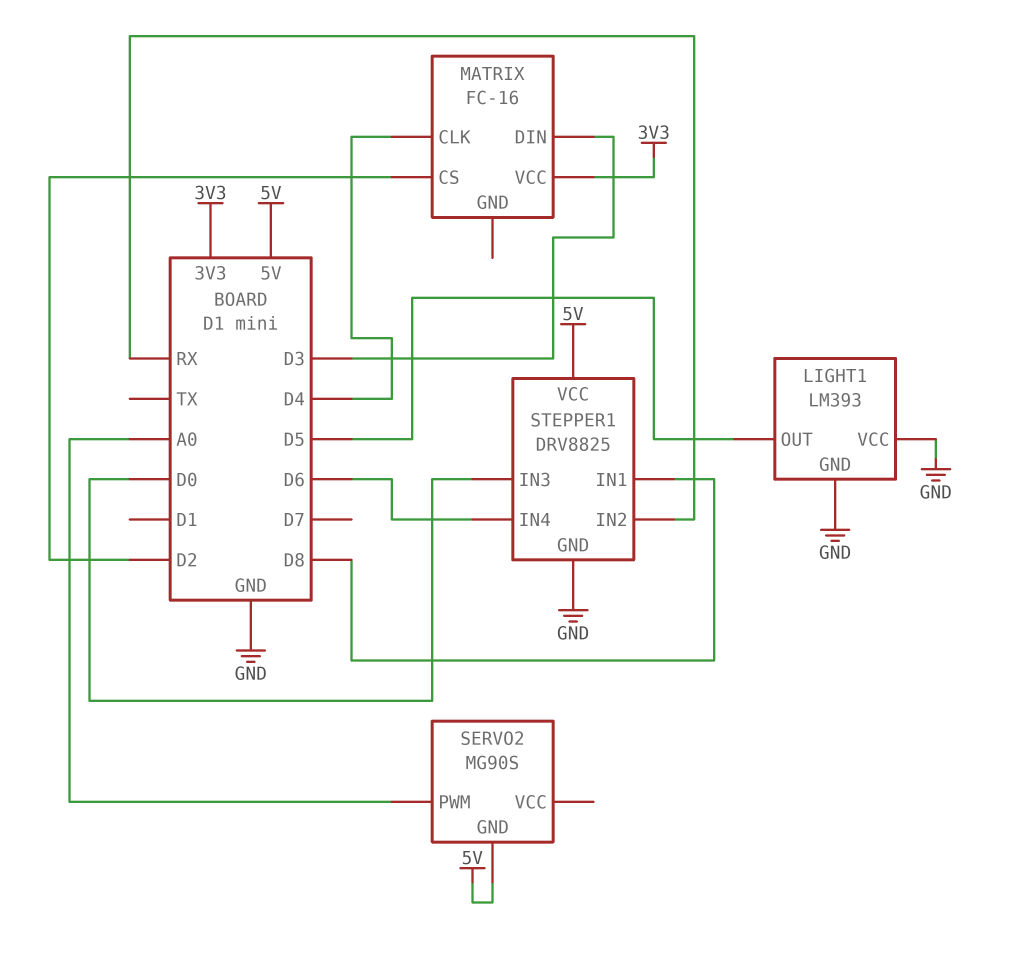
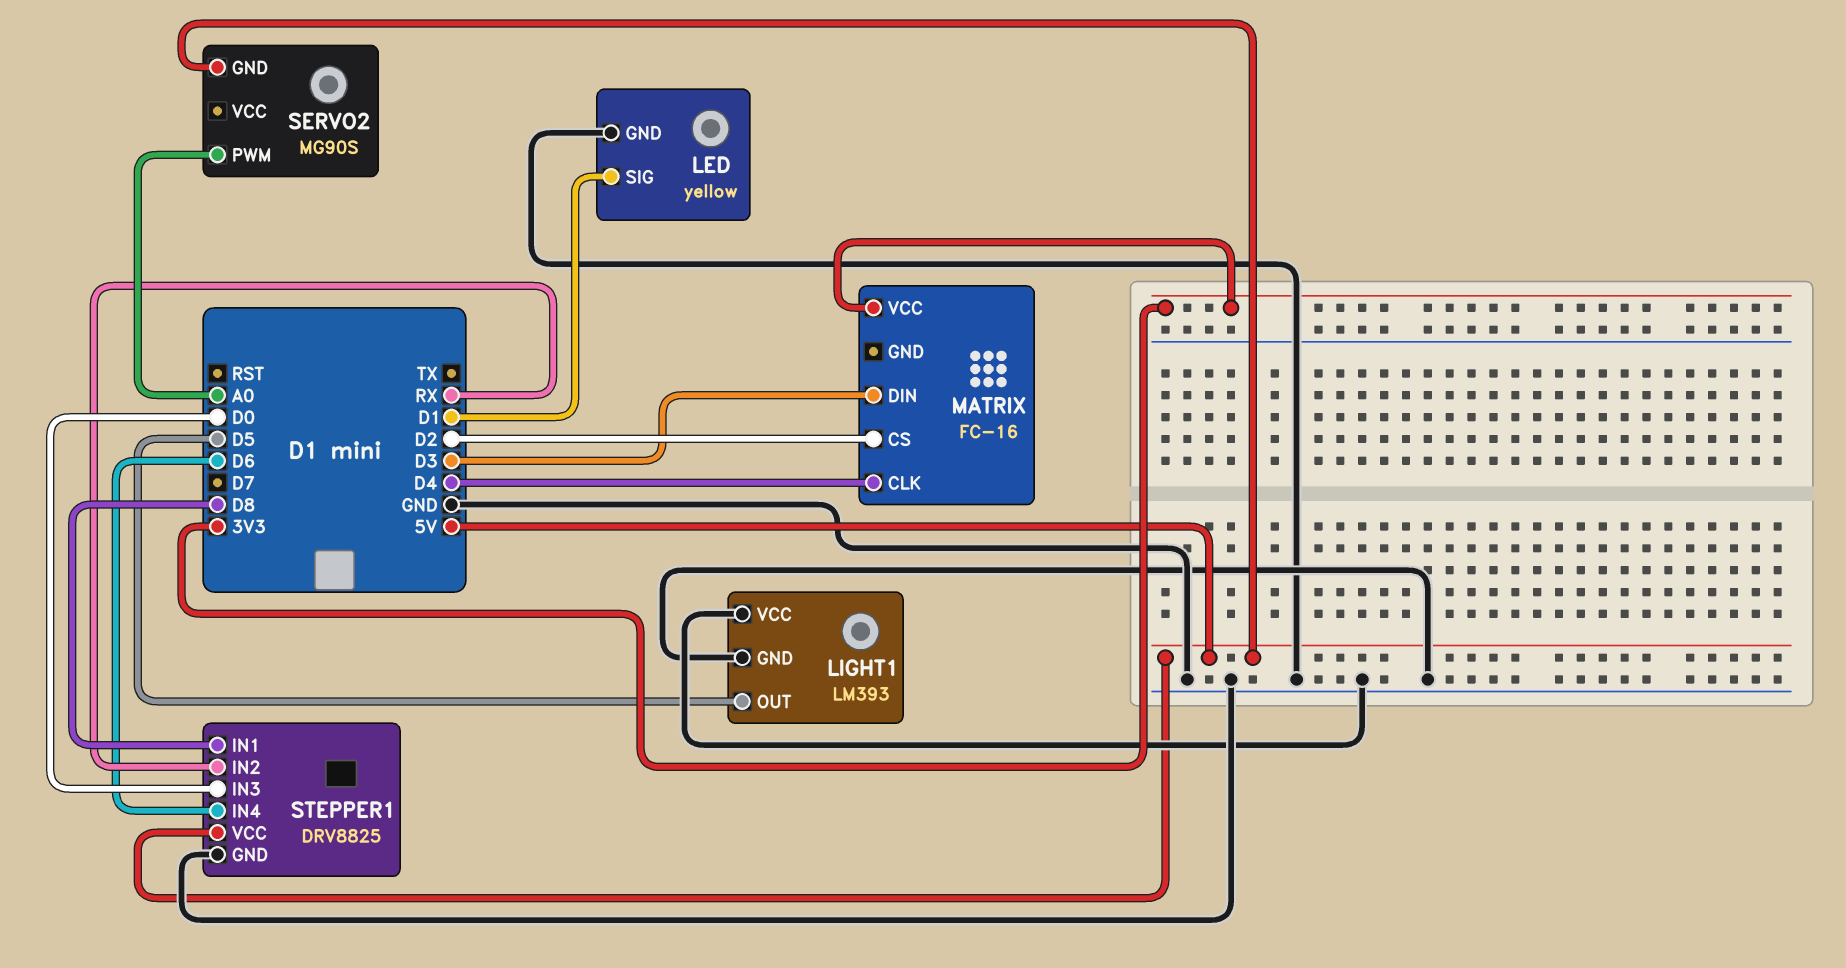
LED: none -> yellow
LED pin GND: none -> GND
LED pin SIG: none -> D1

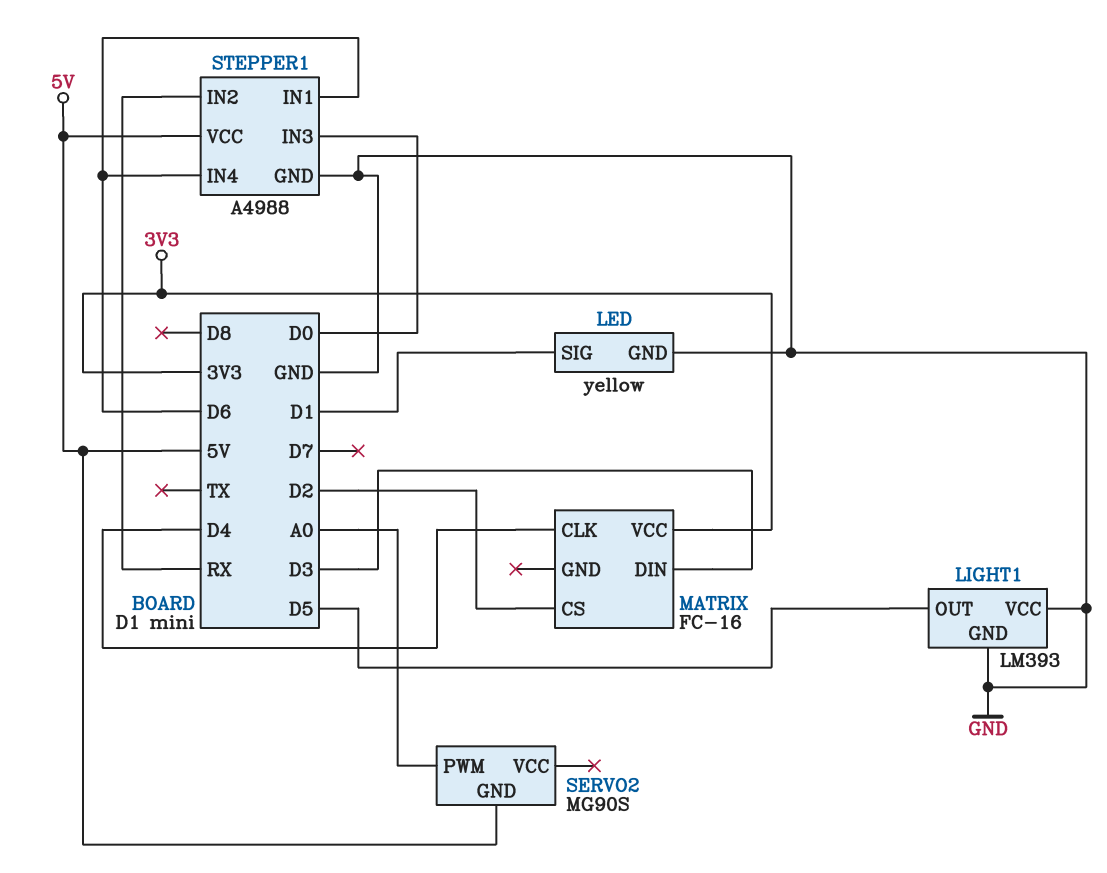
STEPPER1: DRV8825 -> A4988
STEPPER1 pin IN1: D8 -> D6

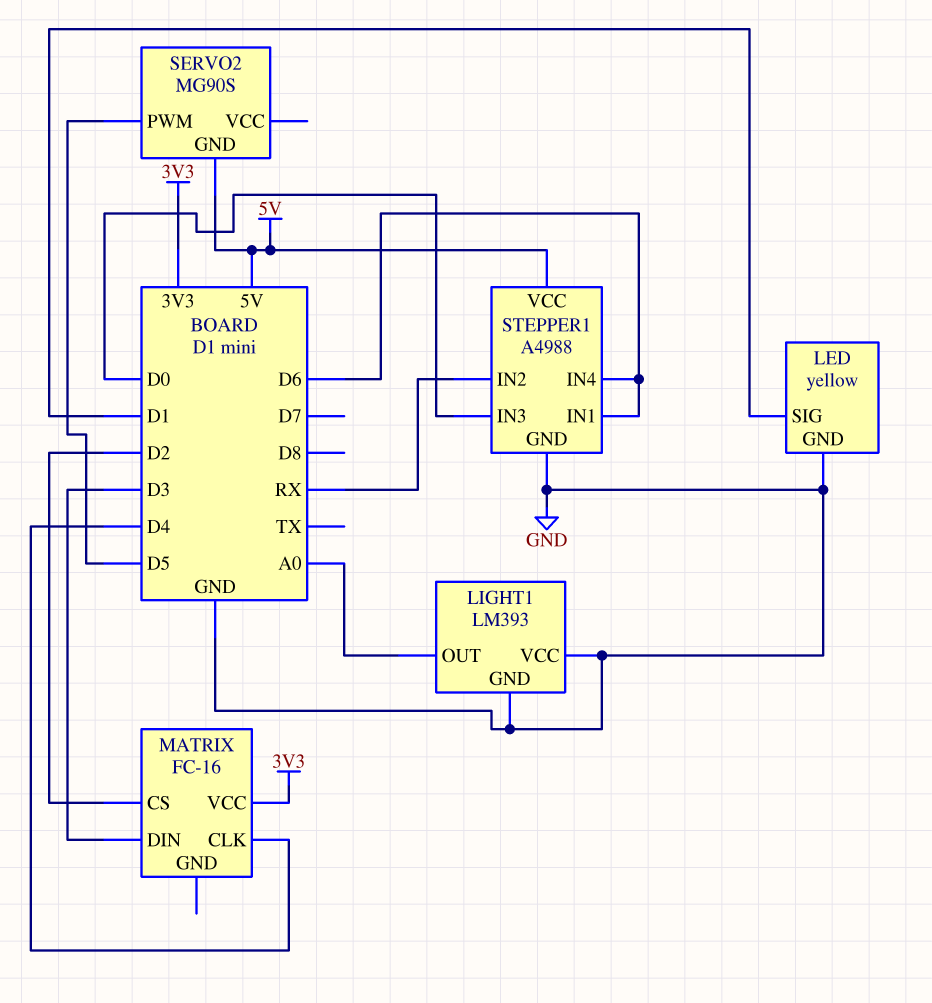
LIGHT1 pin OUT: D5 -> A0
SERVO2 pin PWM: A0 -> D5

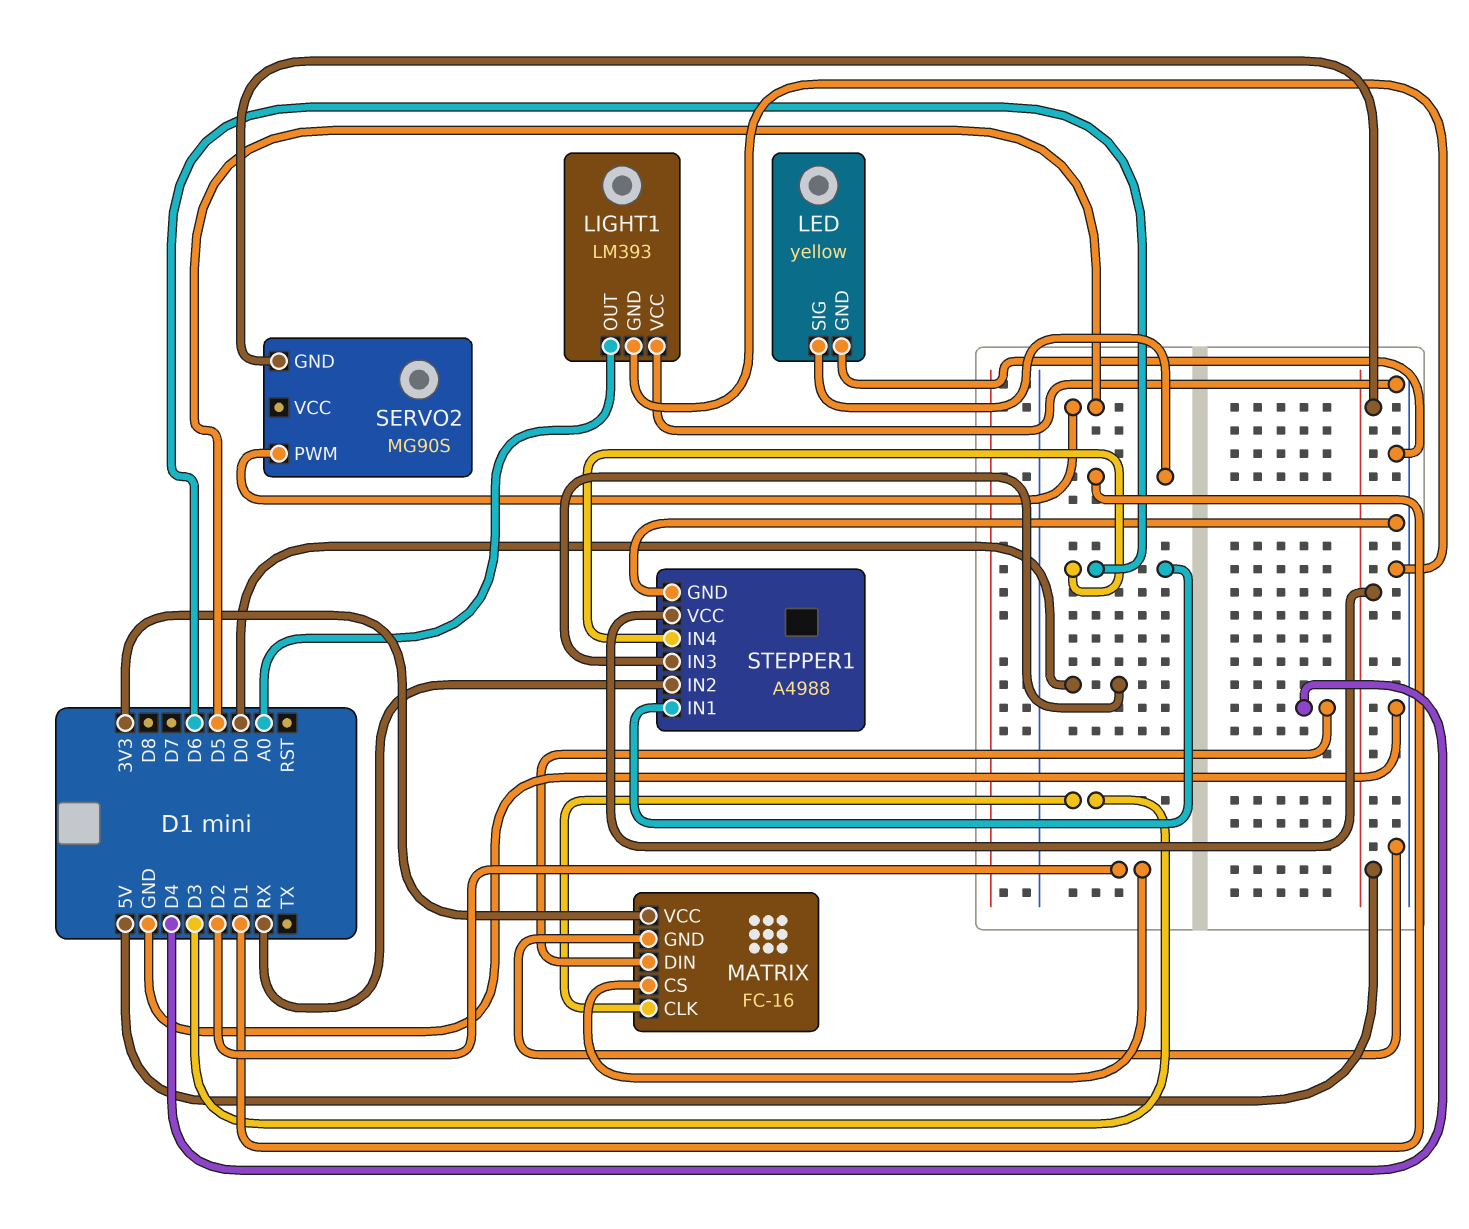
MATRIX pin CLK: D4 -> D3
MATRIX pin DIN: D3 -> D4
MATRIX pin GND: none -> GND

